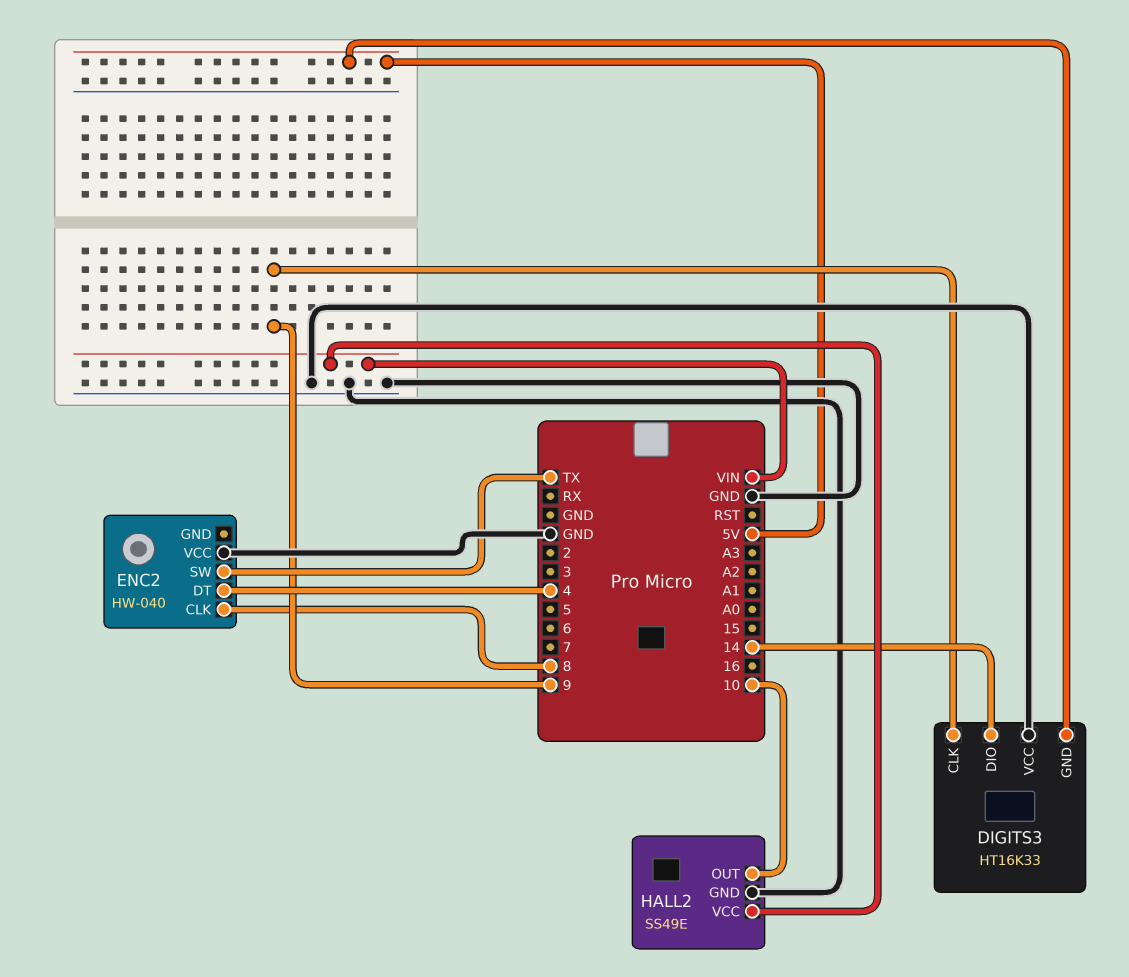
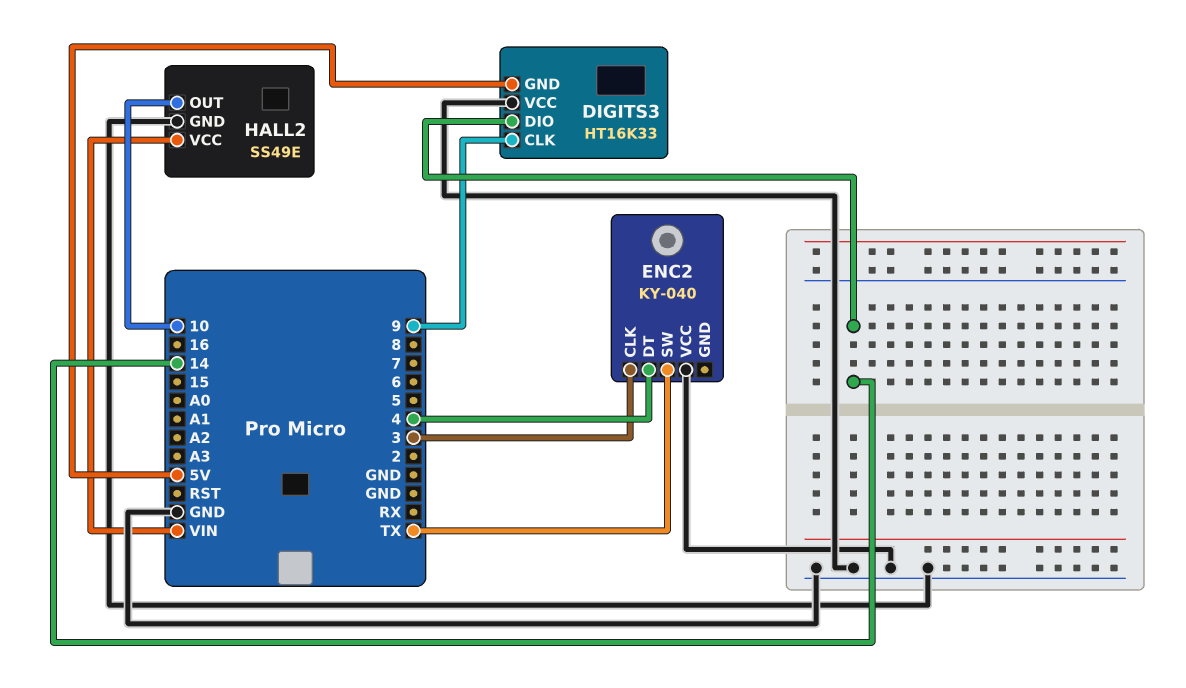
ENC2: HW-040 -> KY-040
ENC2 pin CLK: 8 -> 3

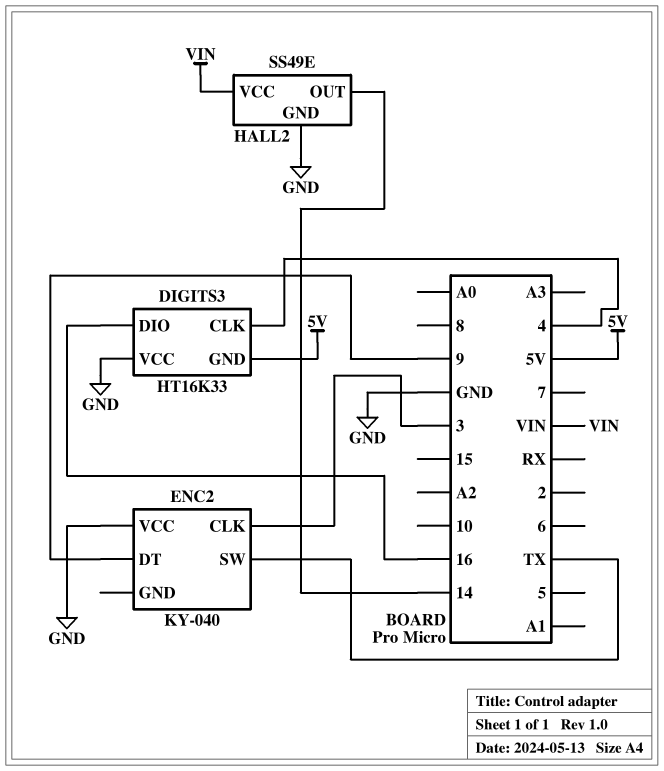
DIGITS3 pin CLK: 9 -> 4
DIGITS3 pin DIO: 14 -> 16
ENC2 pin DT: 4 -> 9
HALL2 pin OUT: 10 -> 14

